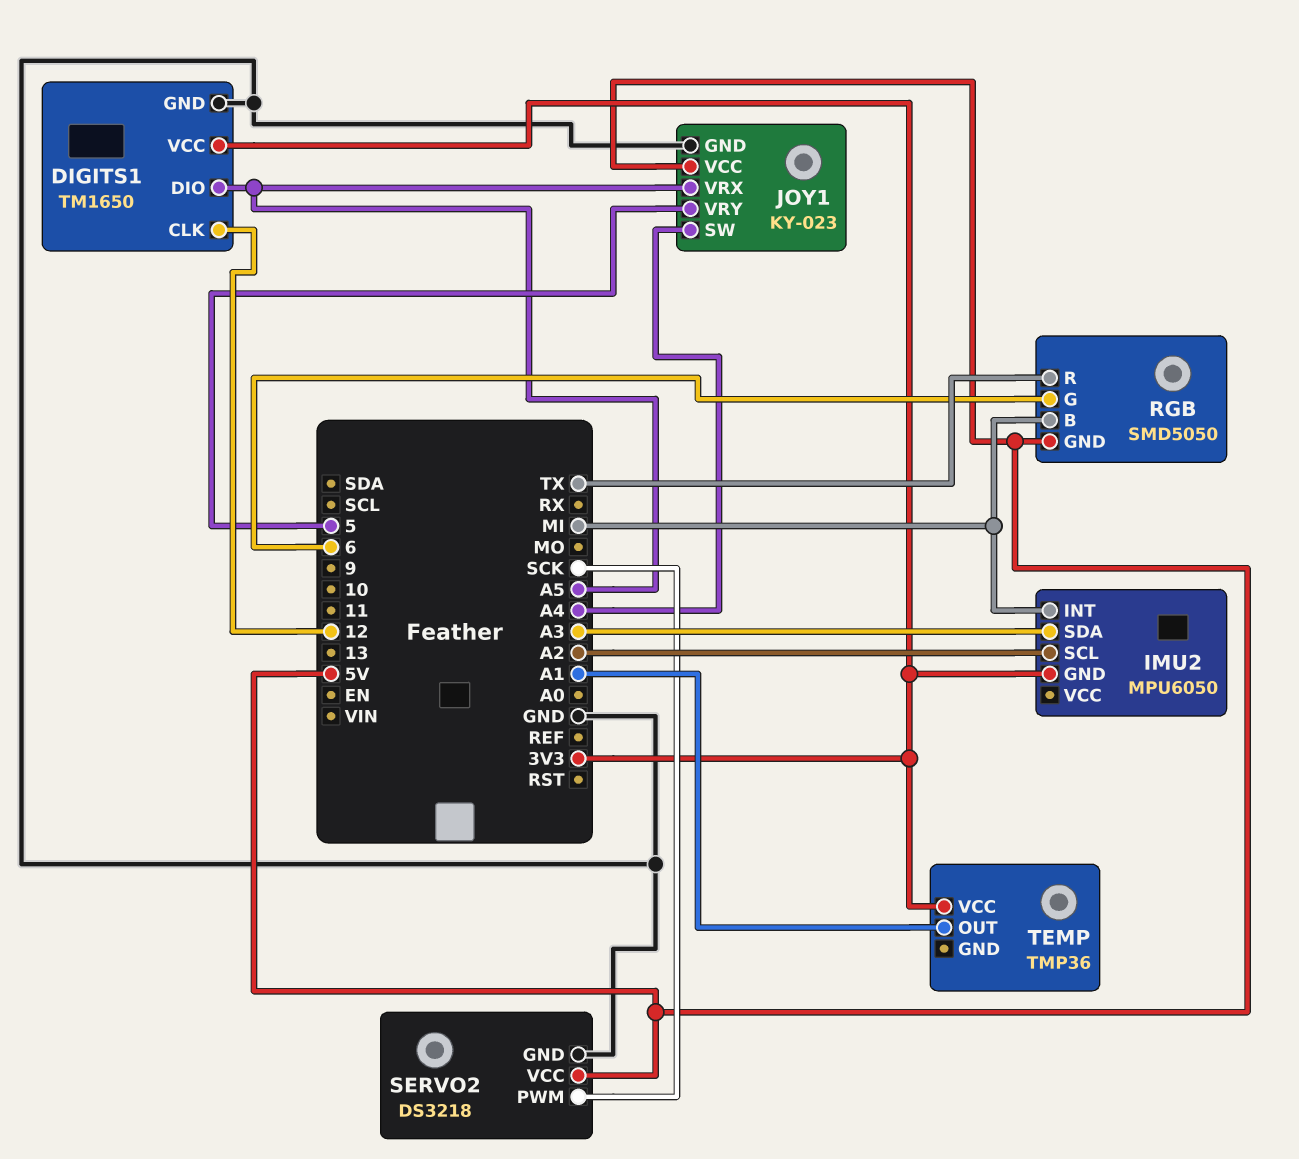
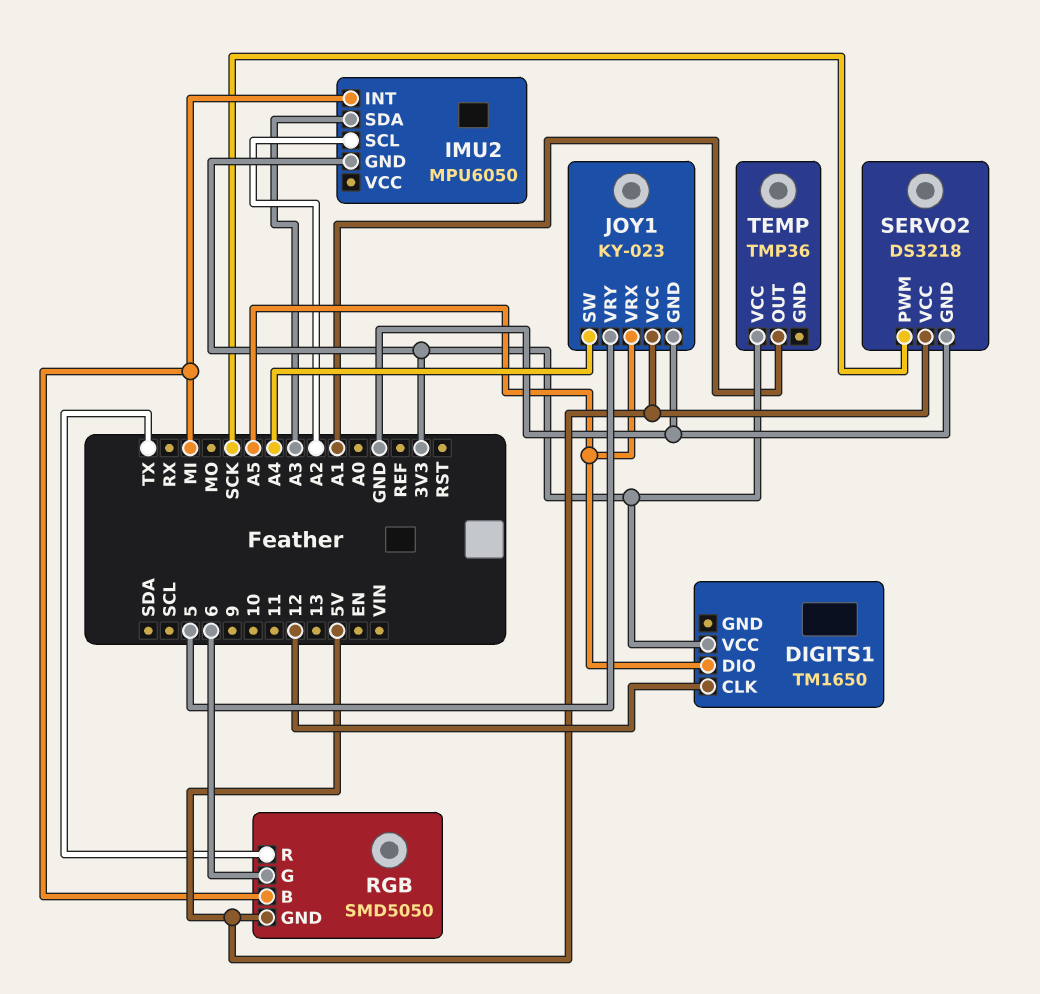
DIGITS1 pin GND: GND -> none

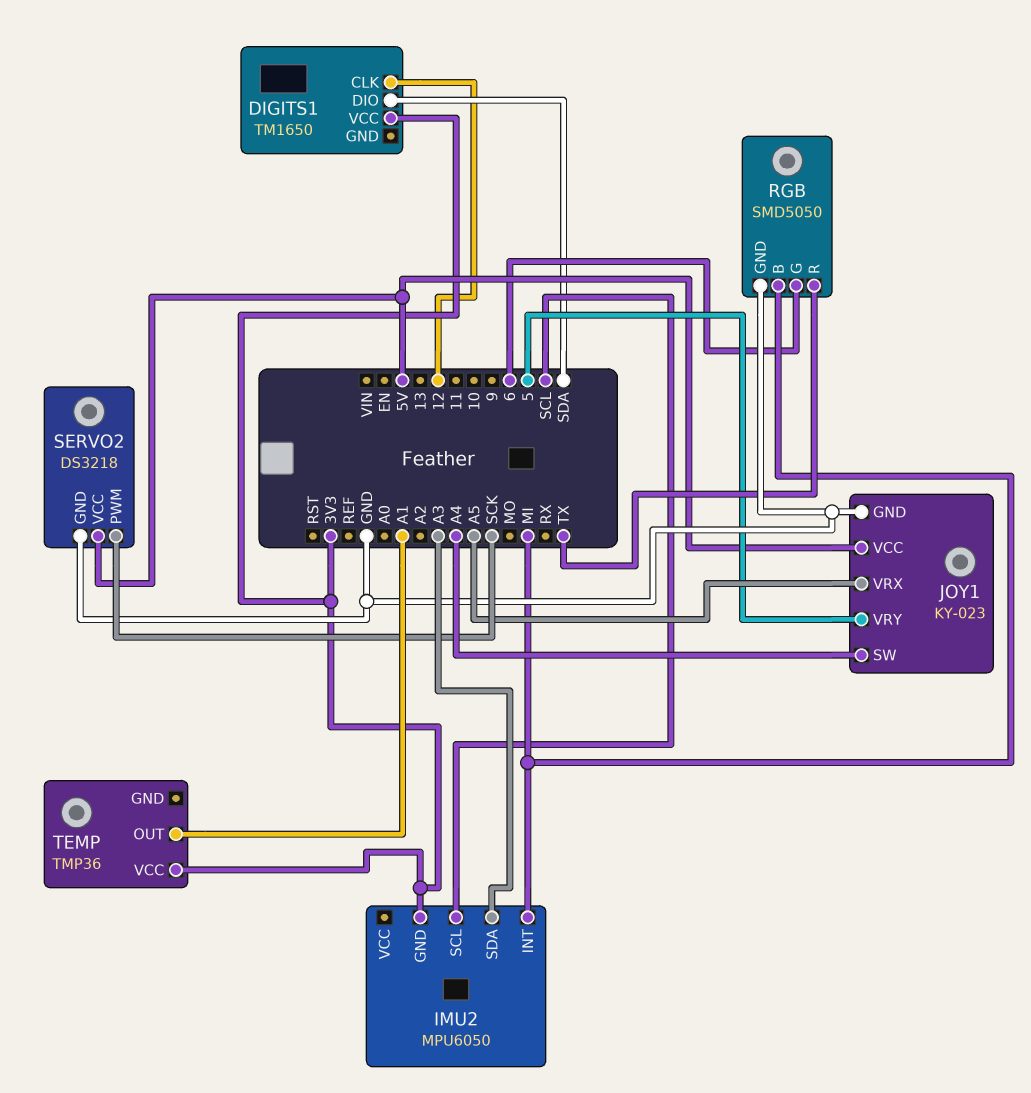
DIGITS1 pin DIO: A5 -> SDA
IMU2 pin SCL: A2 -> SCL
RGB pin GND: 5V -> GND

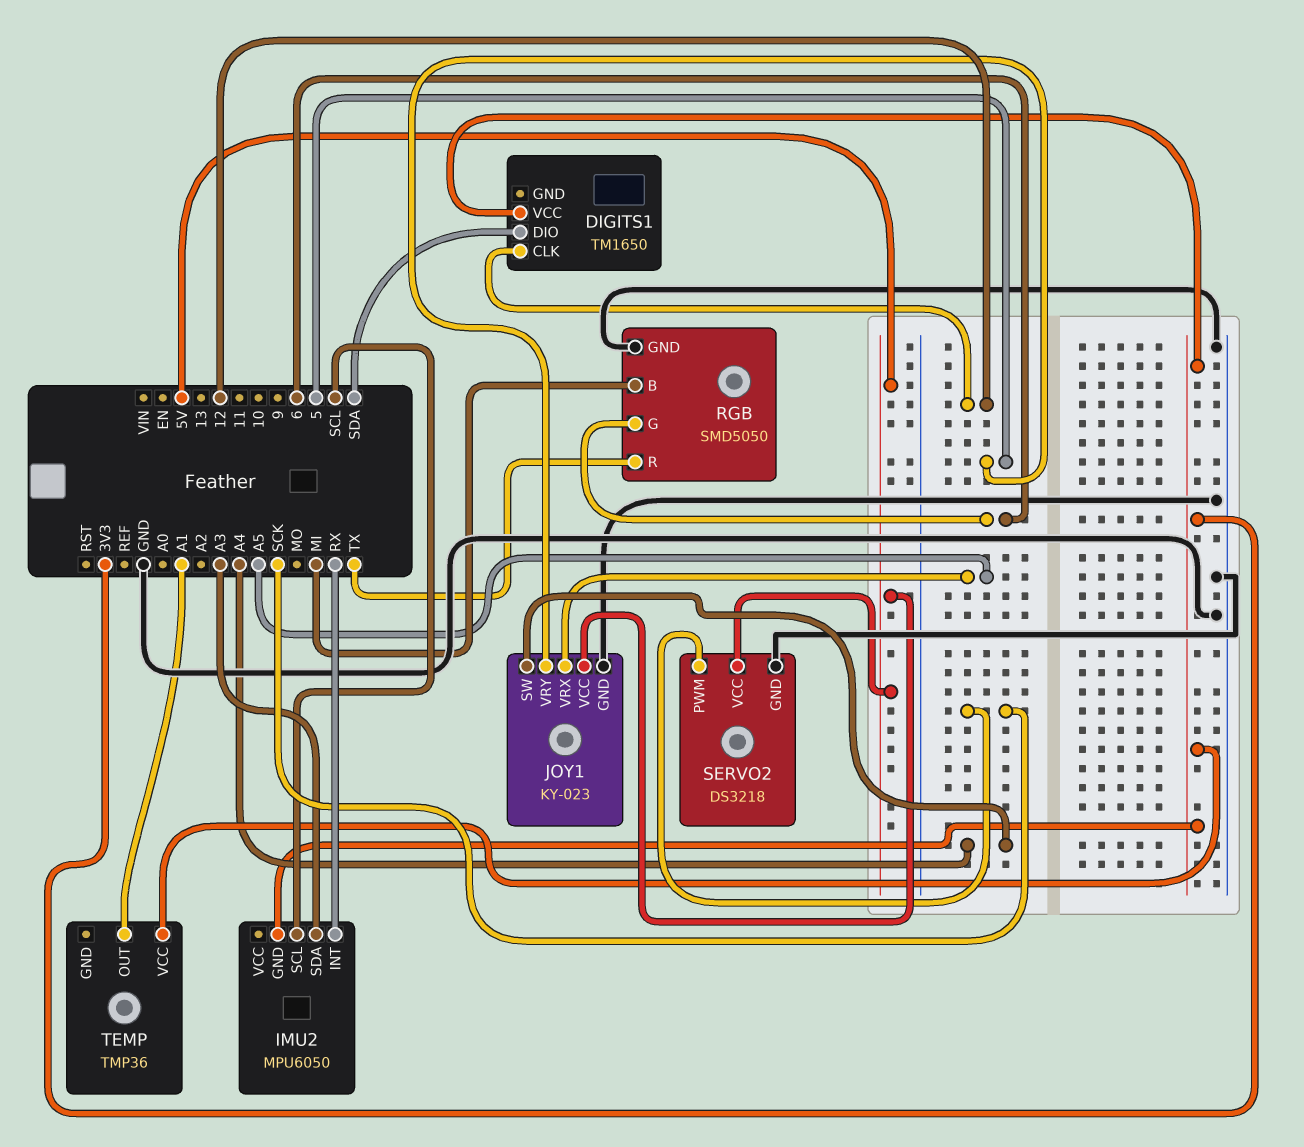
IMU2 pin INT: MI -> RX

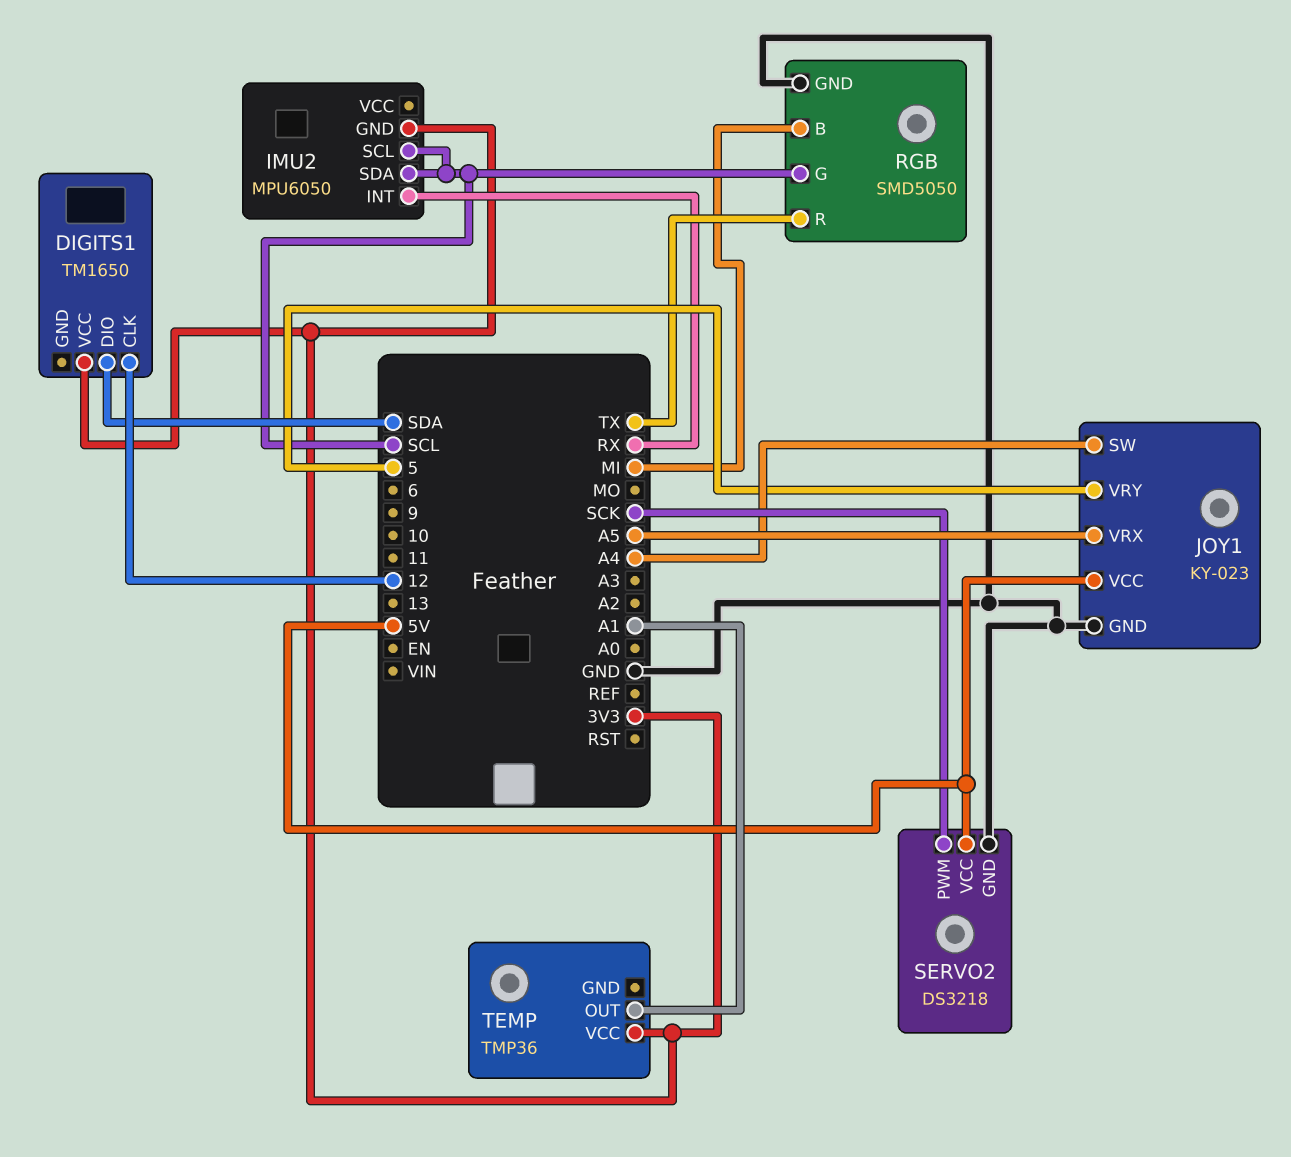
IMU2 pin SDA: A3 -> SCL
RGB pin G: 6 -> SCL

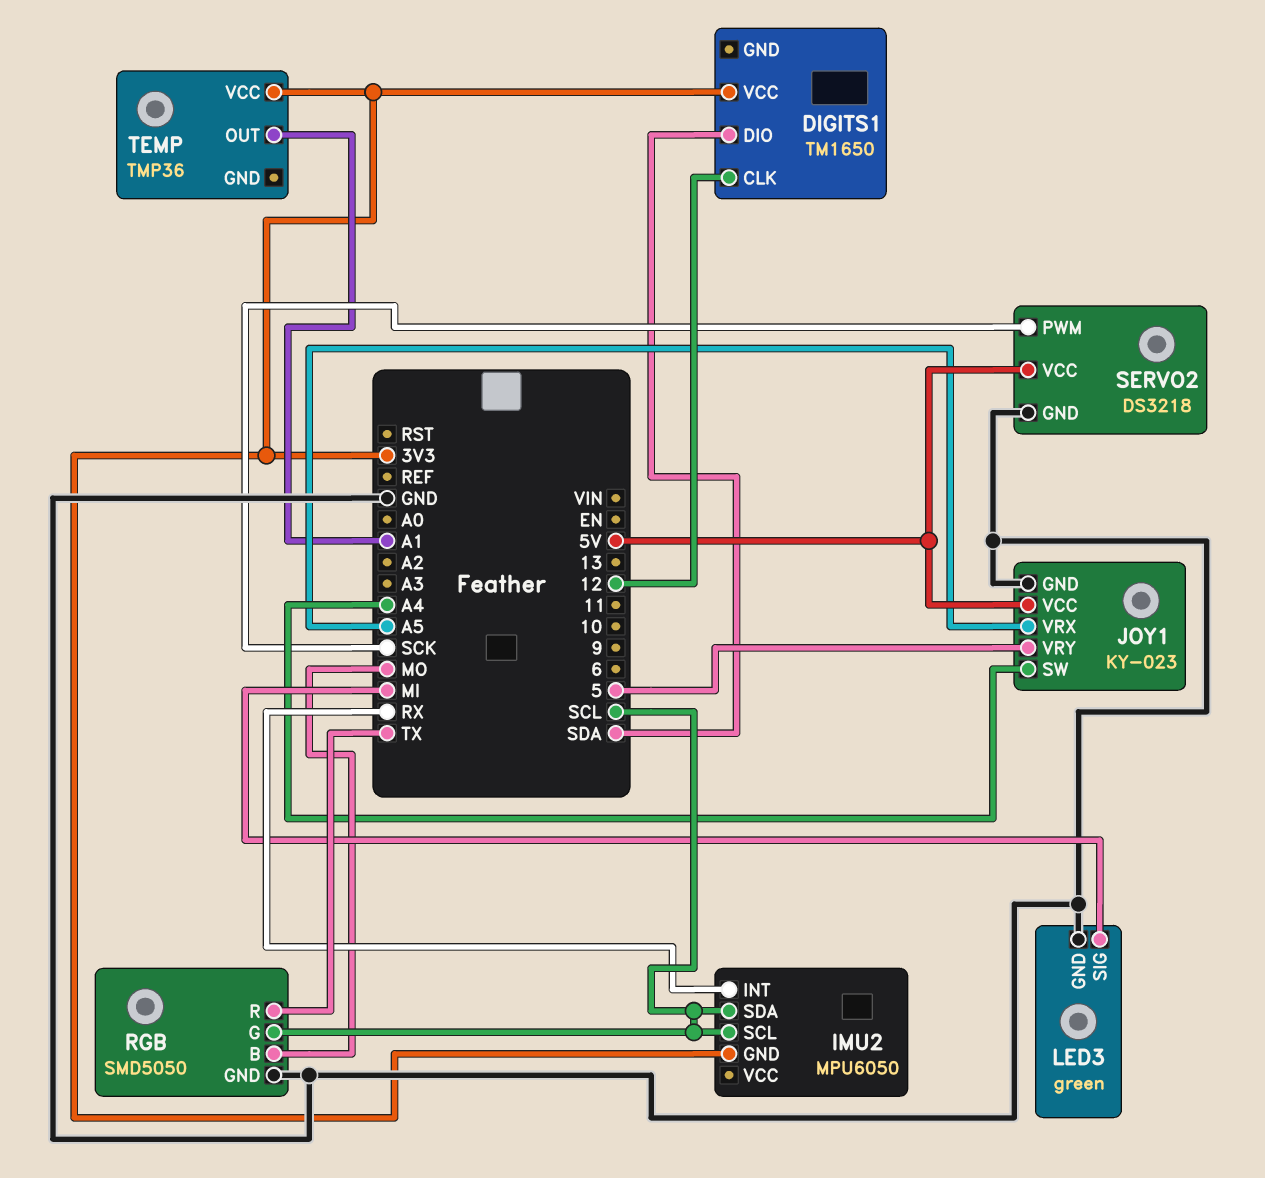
LED3: none -> green
LED3 pin GND: none -> GND
LED3 pin SIG: none -> MI
RGB pin B: MI -> MO

